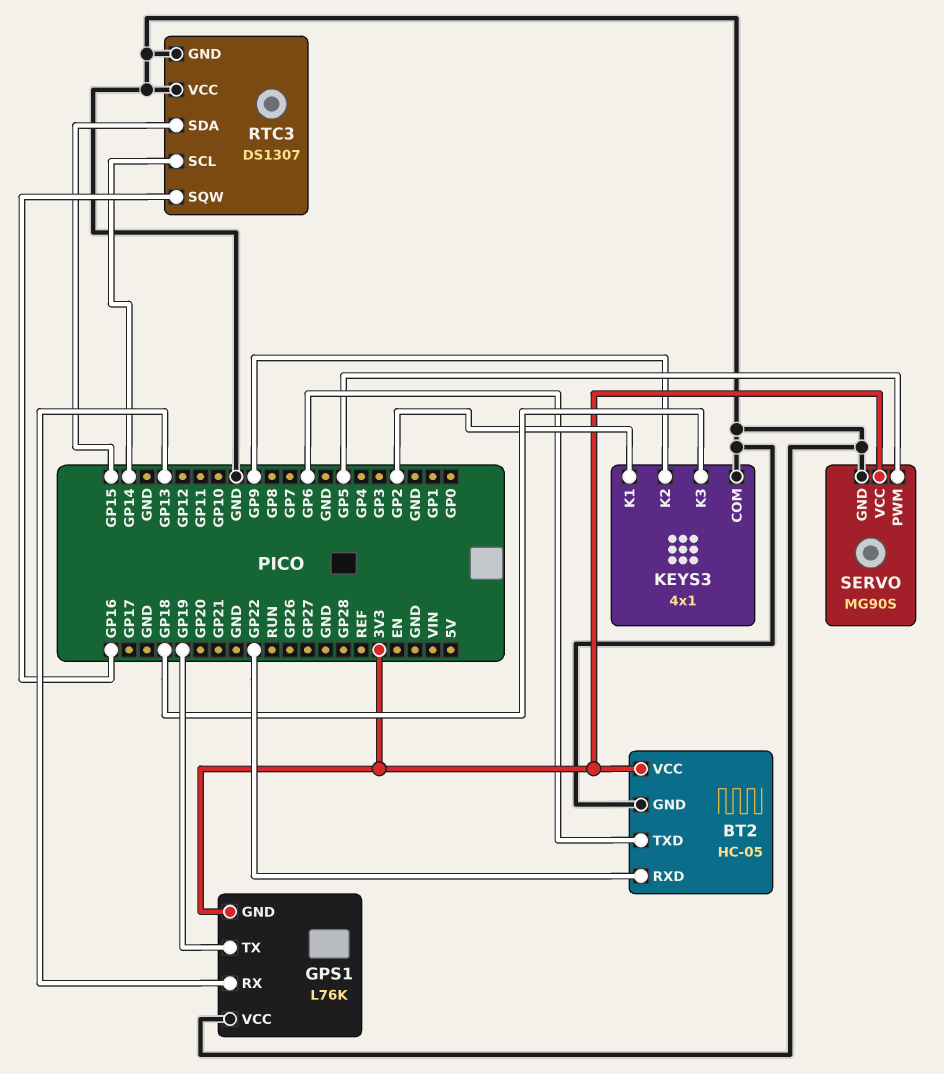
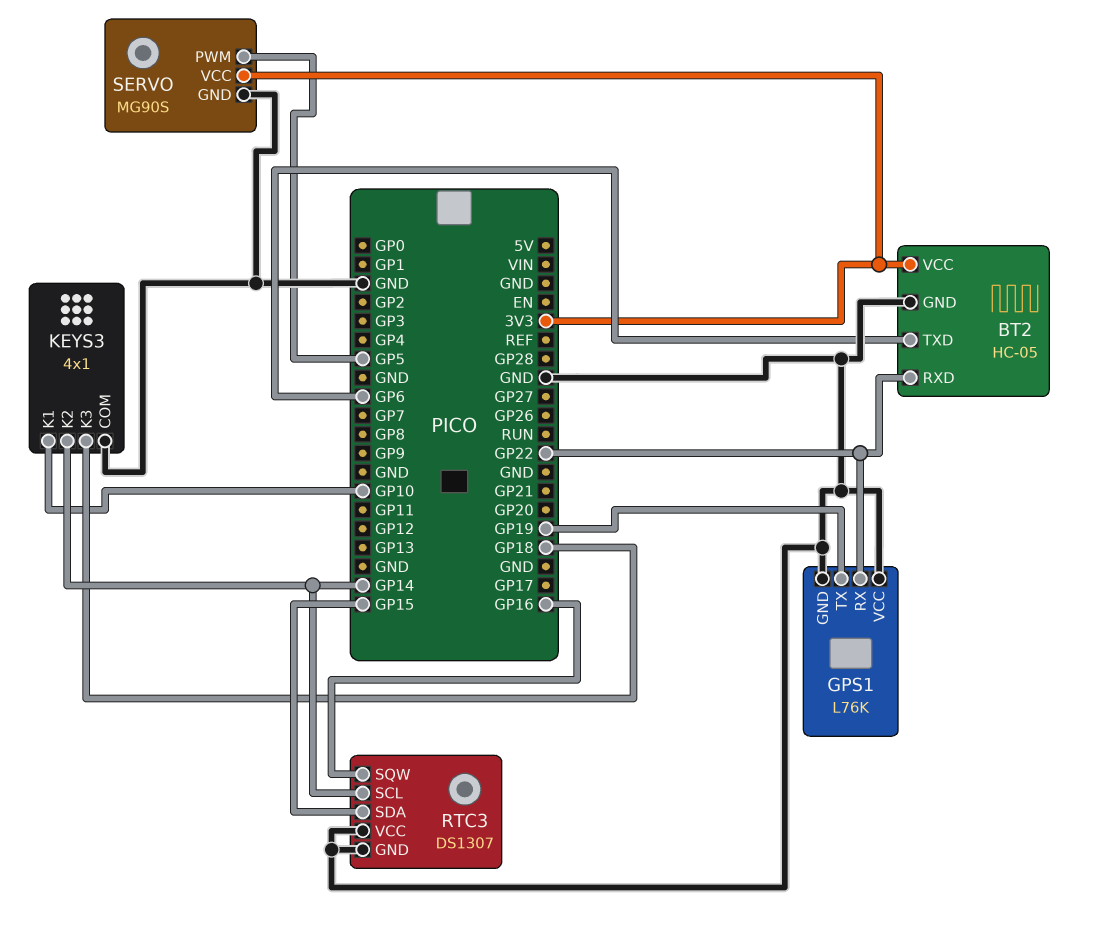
GPS1 pin GND: 3V3 -> GND
GPS1 pin RX: GP13 -> GP22
KEYS3 pin K1: GP2 -> GP10
KEYS3 pin K2: GP9 -> GP14

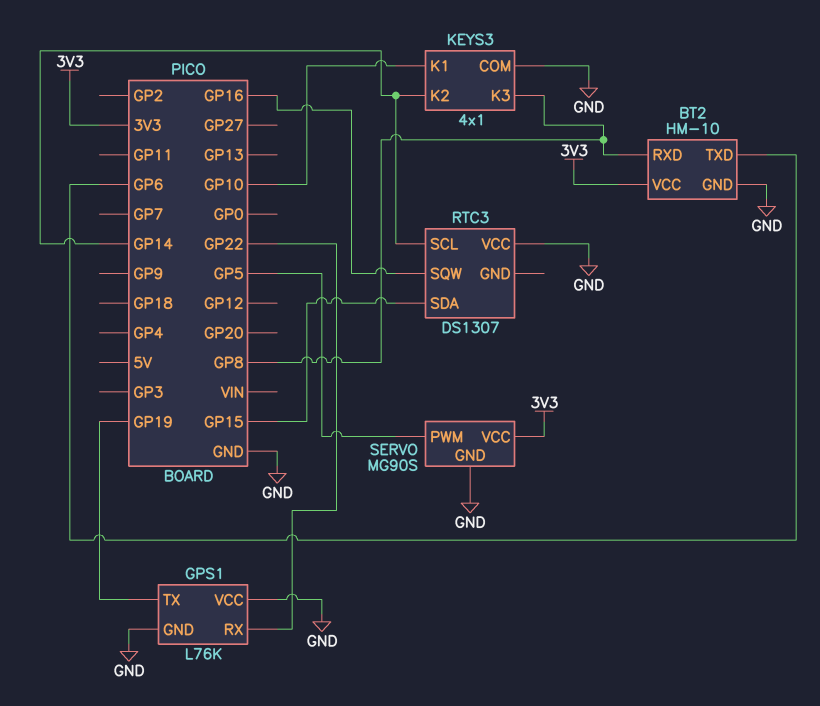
BT2: HC-05 -> HM-10
BT2 pin RXD: GP22 -> GP8
KEYS3 pin K3: GP18 -> GP8
RTC3 pin GND: GND -> none

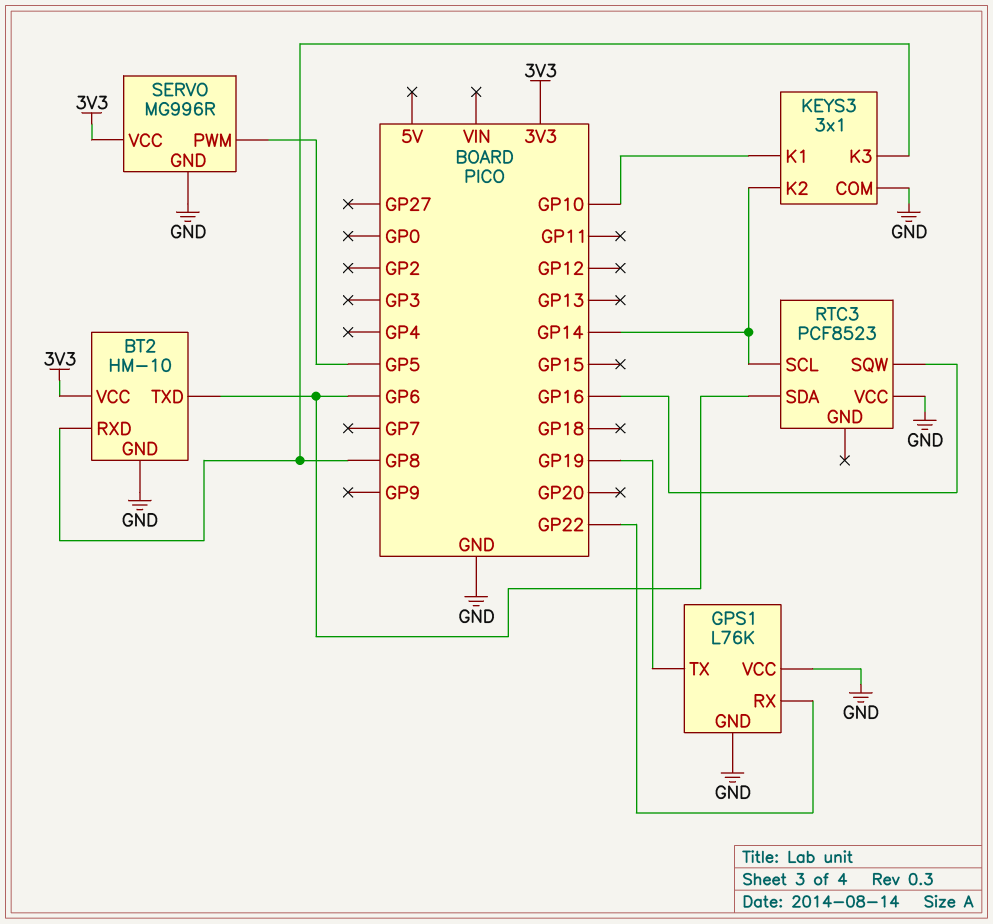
KEYS3: 4x1 -> 3x1
RTC3: DS1307 -> PCF8523
RTC3 pin SDA: GP15 -> GP6
SERVO: MG90S -> MG996R

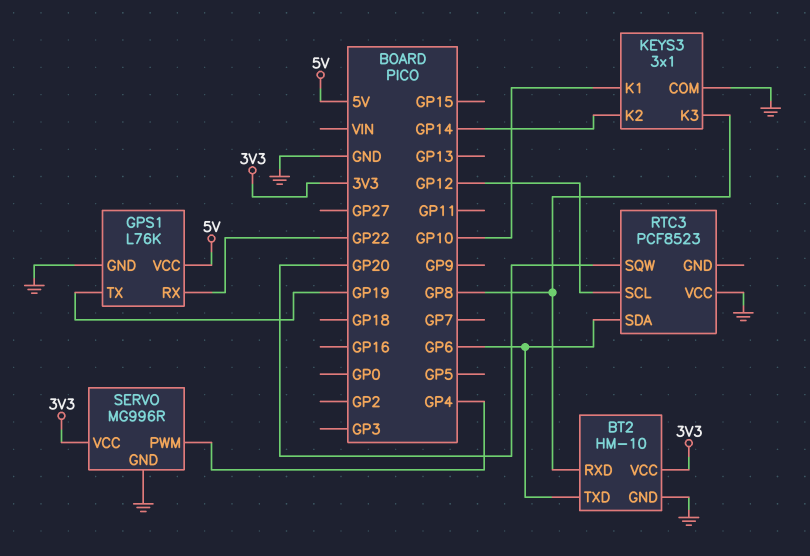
GPS1 pin VCC: GND -> 5V
RTC3 pin SCL: GP14 -> GP12
RTC3 pin SQW: GP16 -> GP20
SERVO pin PWM: GP5 -> GP4

